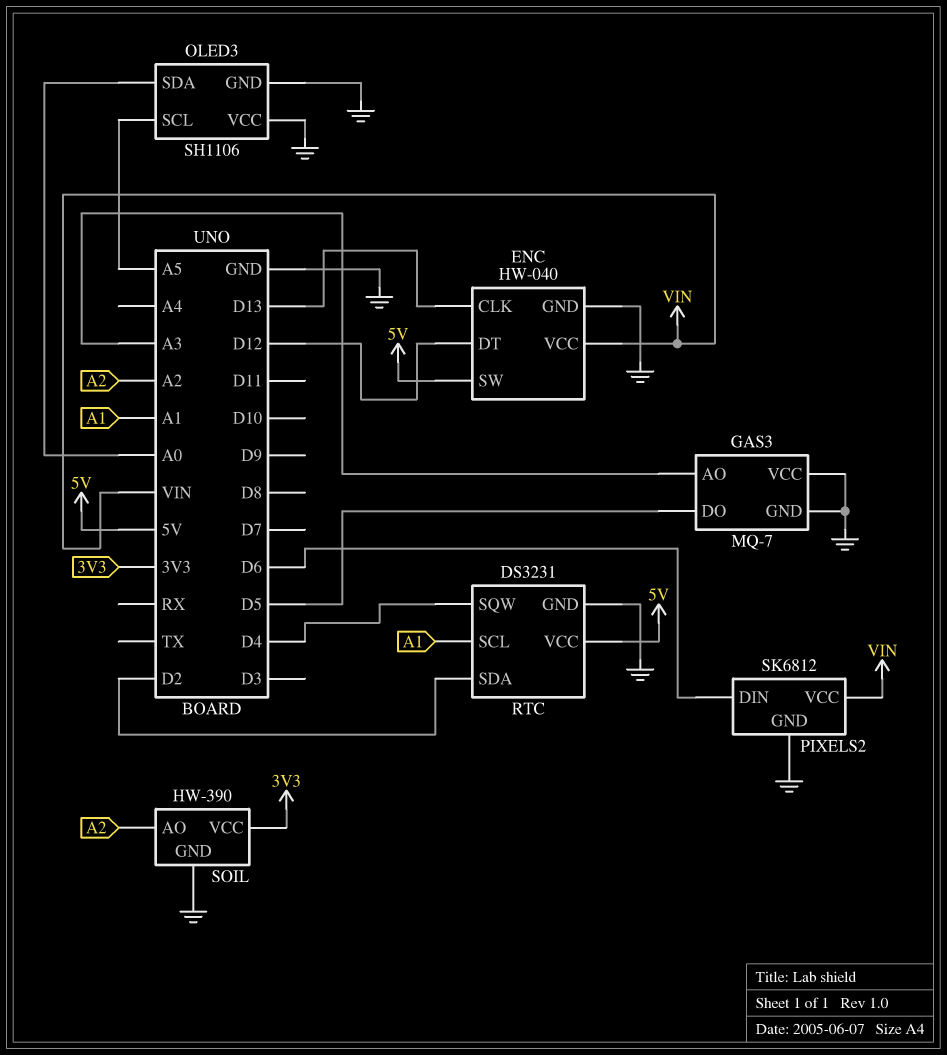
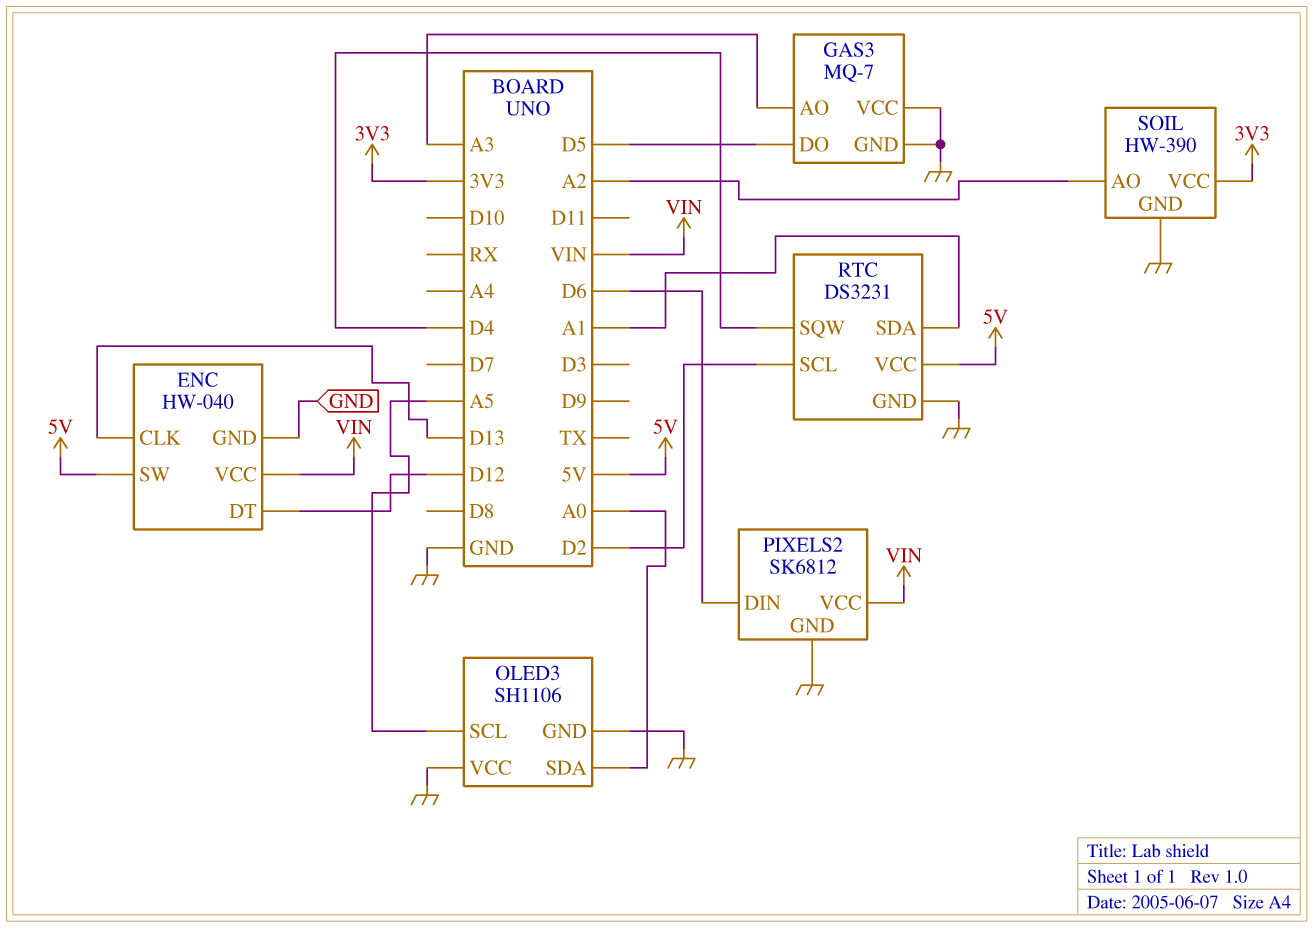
RTC pin SCL: A1 -> D2
RTC pin SDA: D2 -> A1

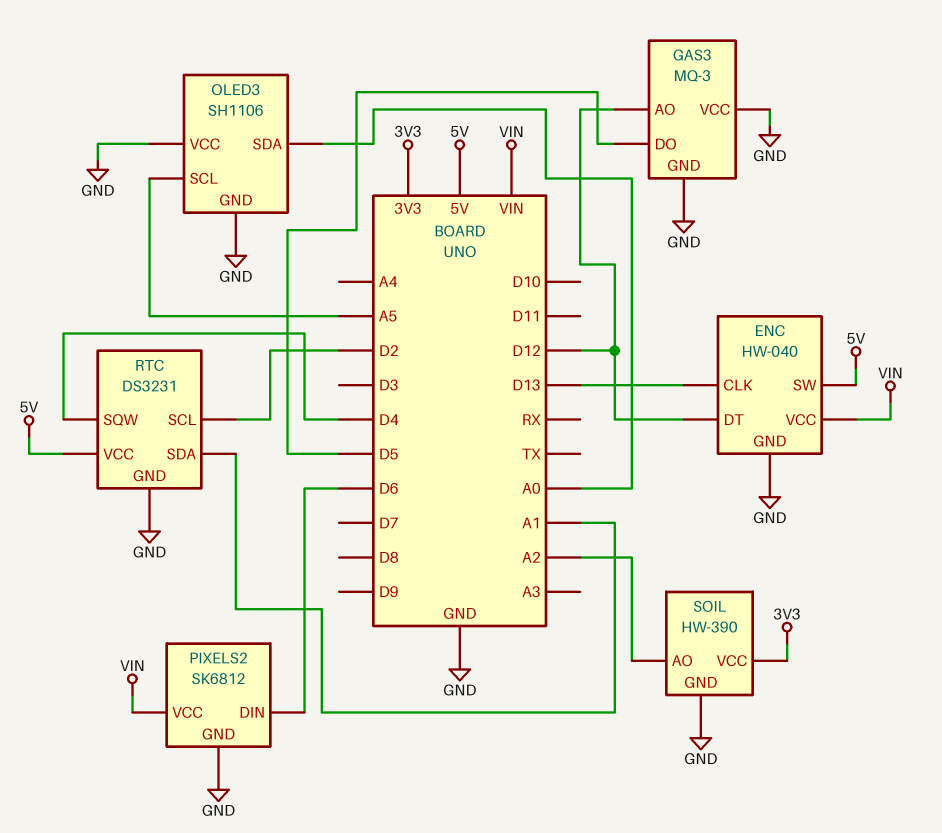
GAS3: MQ-7 -> MQ-3
GAS3 pin AO: A3 -> D12

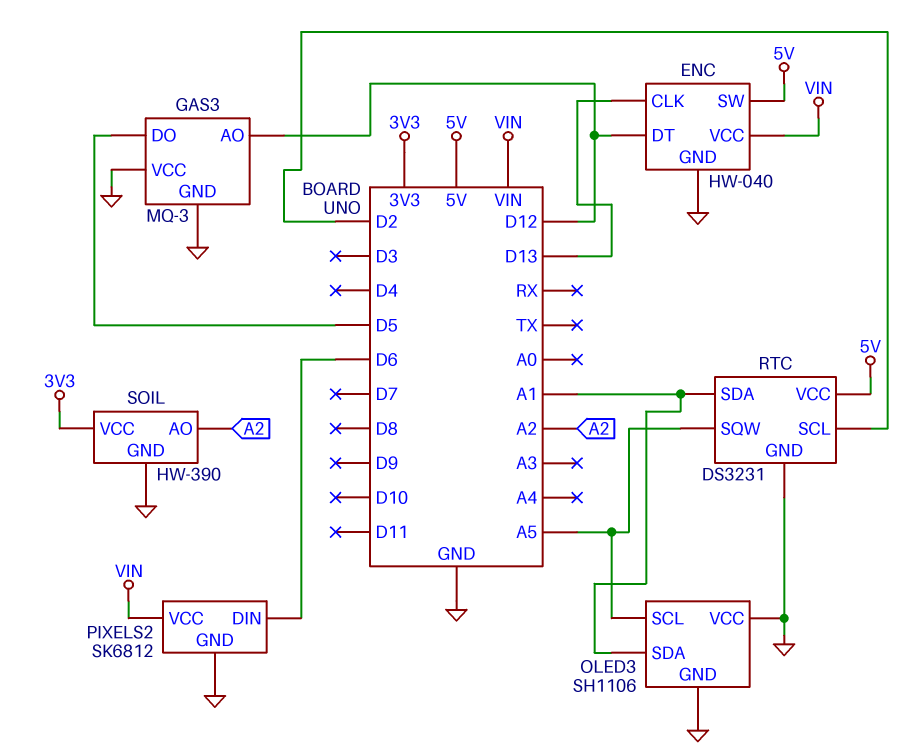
OLED3 pin SDA: A0 -> A1
RTC pin SQW: D4 -> A5

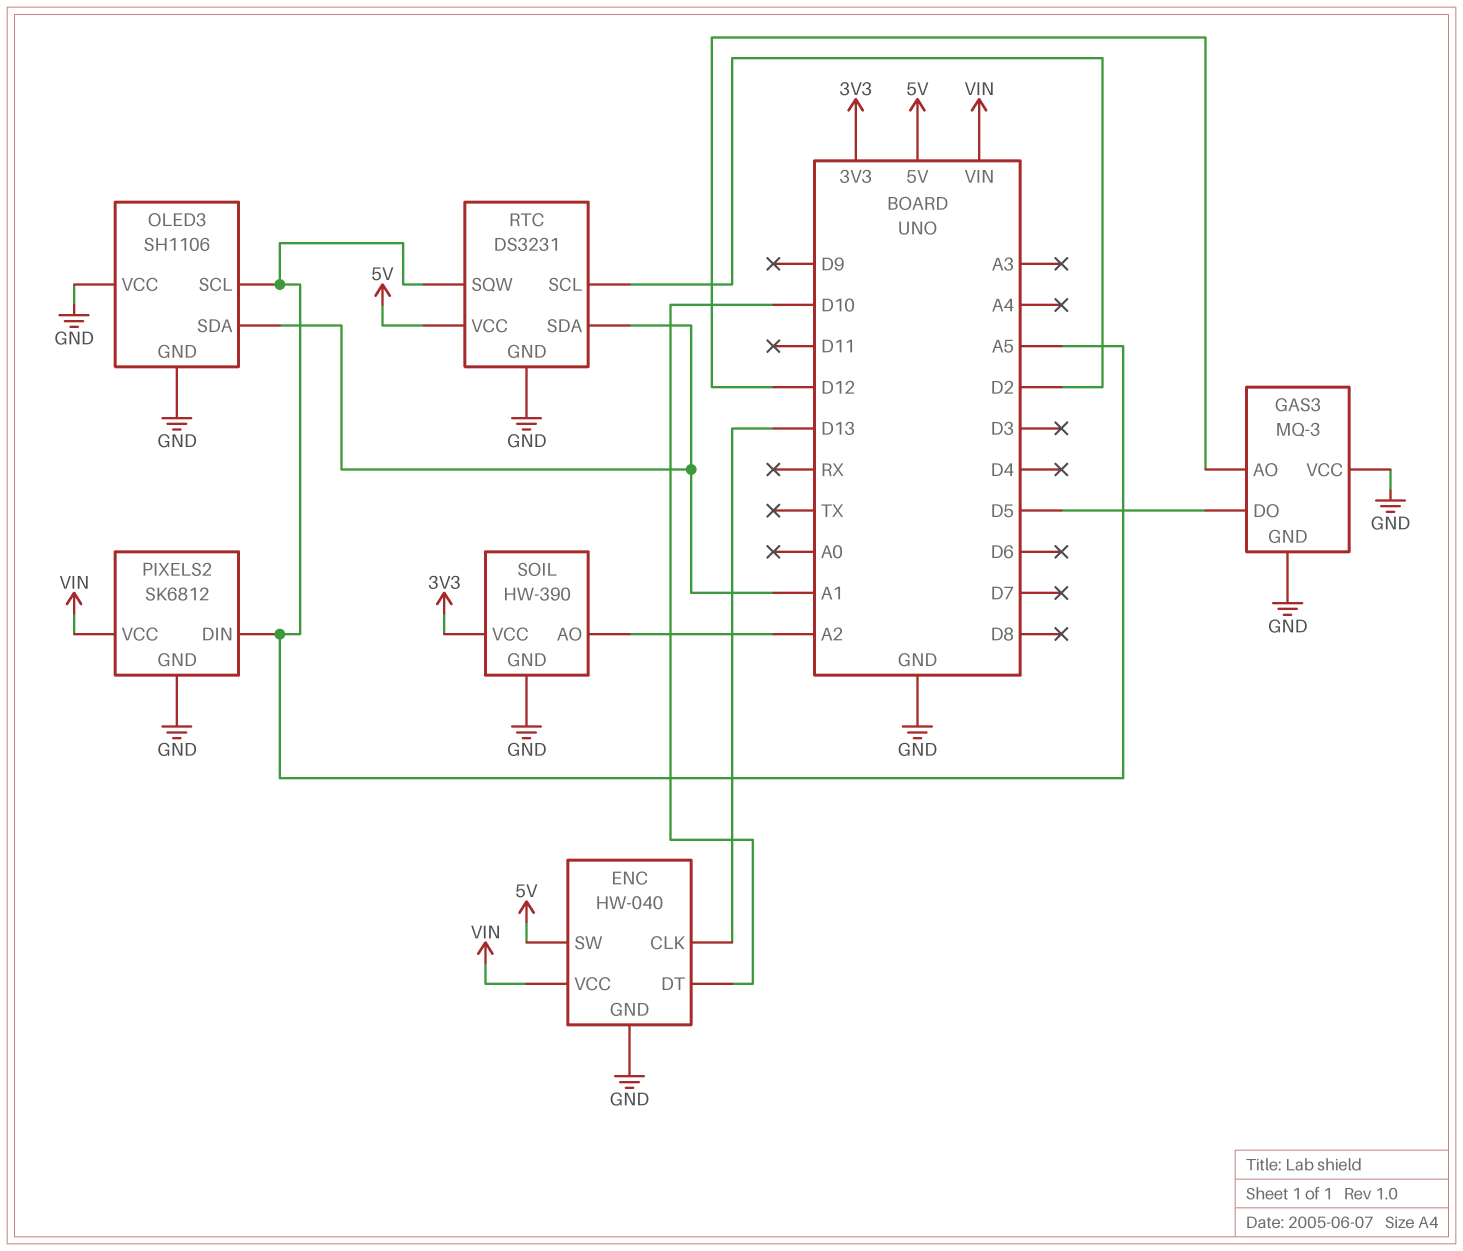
ENC pin DT: D12 -> D10
PIXELS2 pin DIN: D6 -> A5

